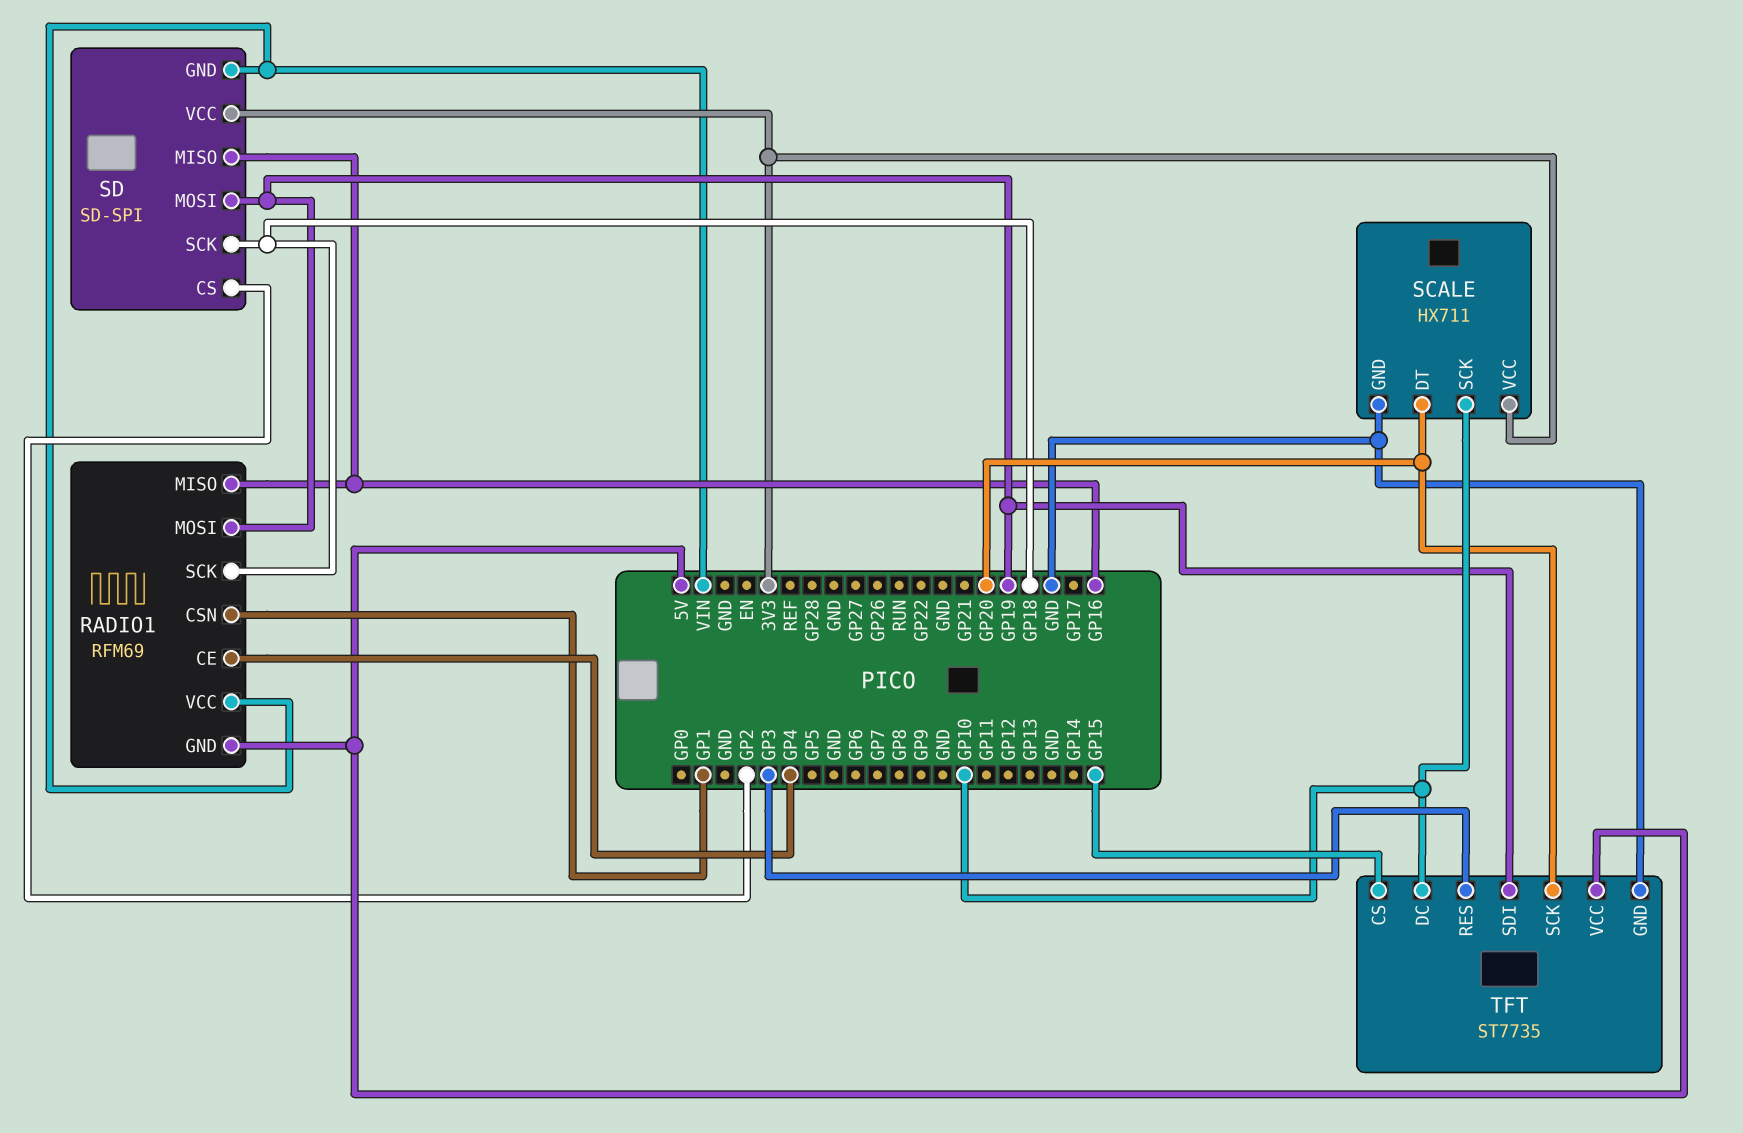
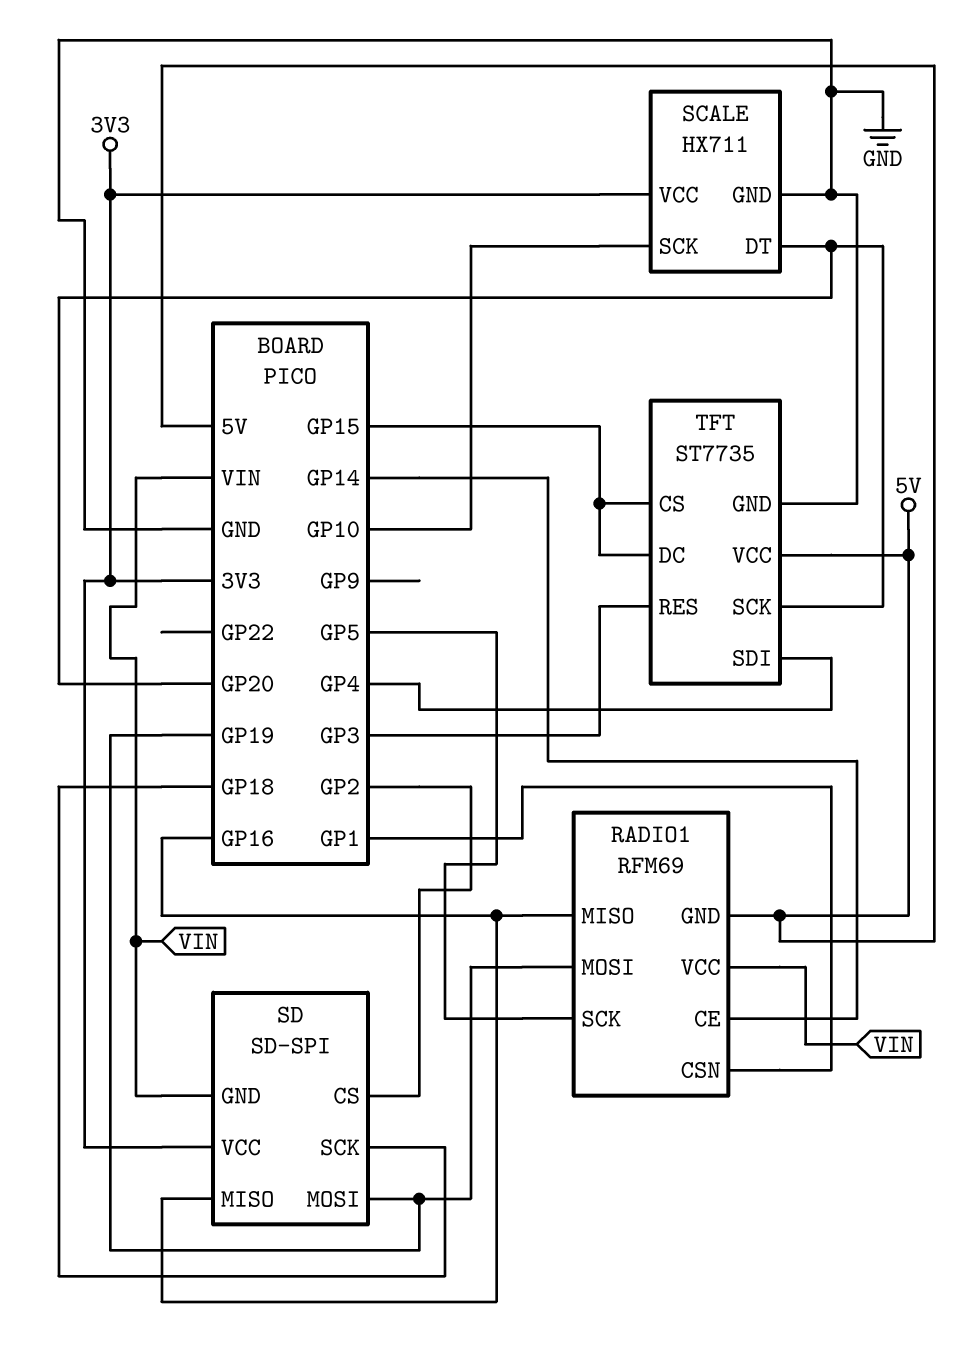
RADIO1 pin CE: GP4 -> GP14
RADIO1 pin SCK: GP18 -> GP5
TFT pin DC: GP10 -> GP15
TFT pin SDI: GP19 -> GP4

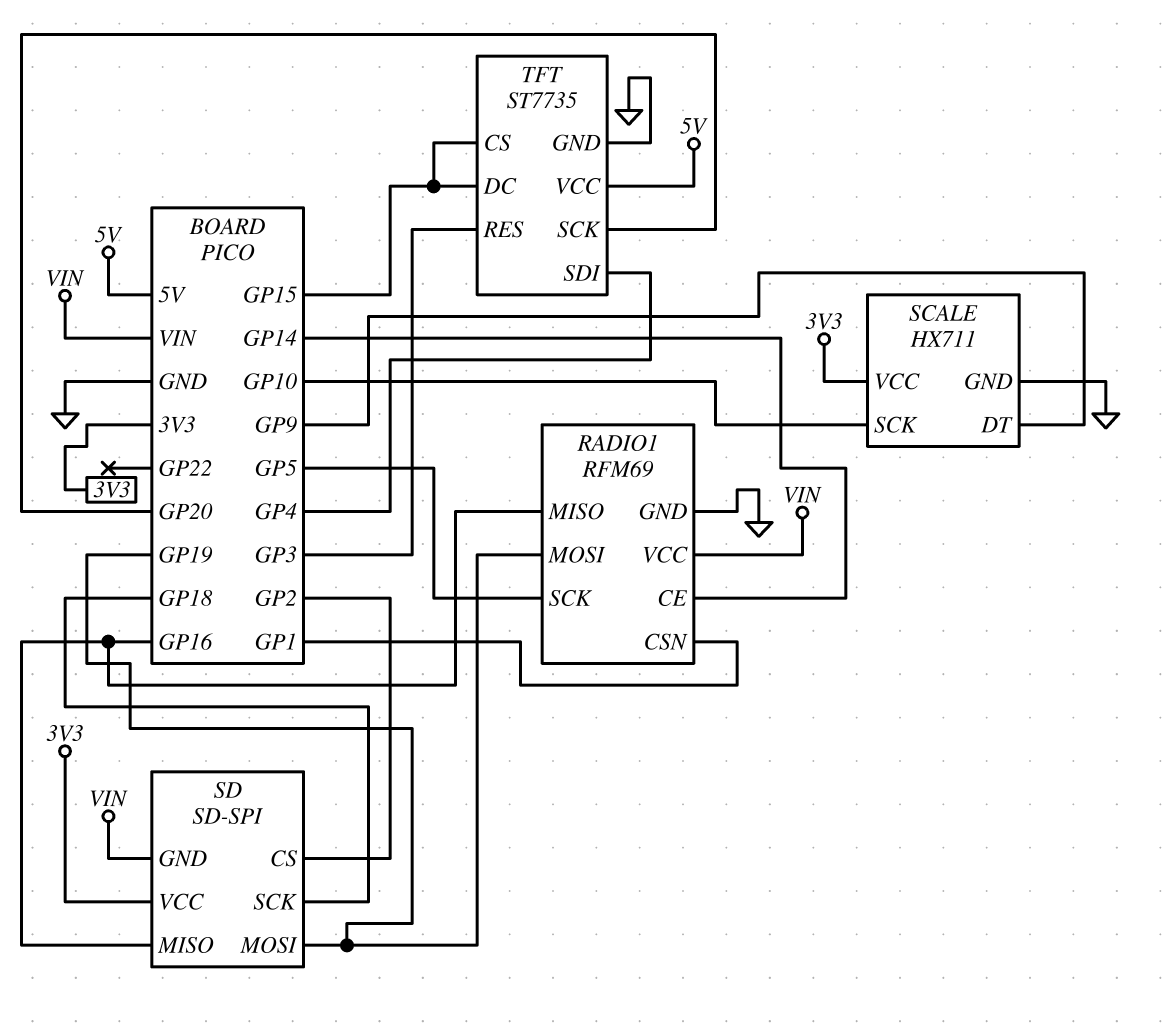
RADIO1 pin GND: 5V -> GND
SCALE pin DT: GP20 -> GP9

